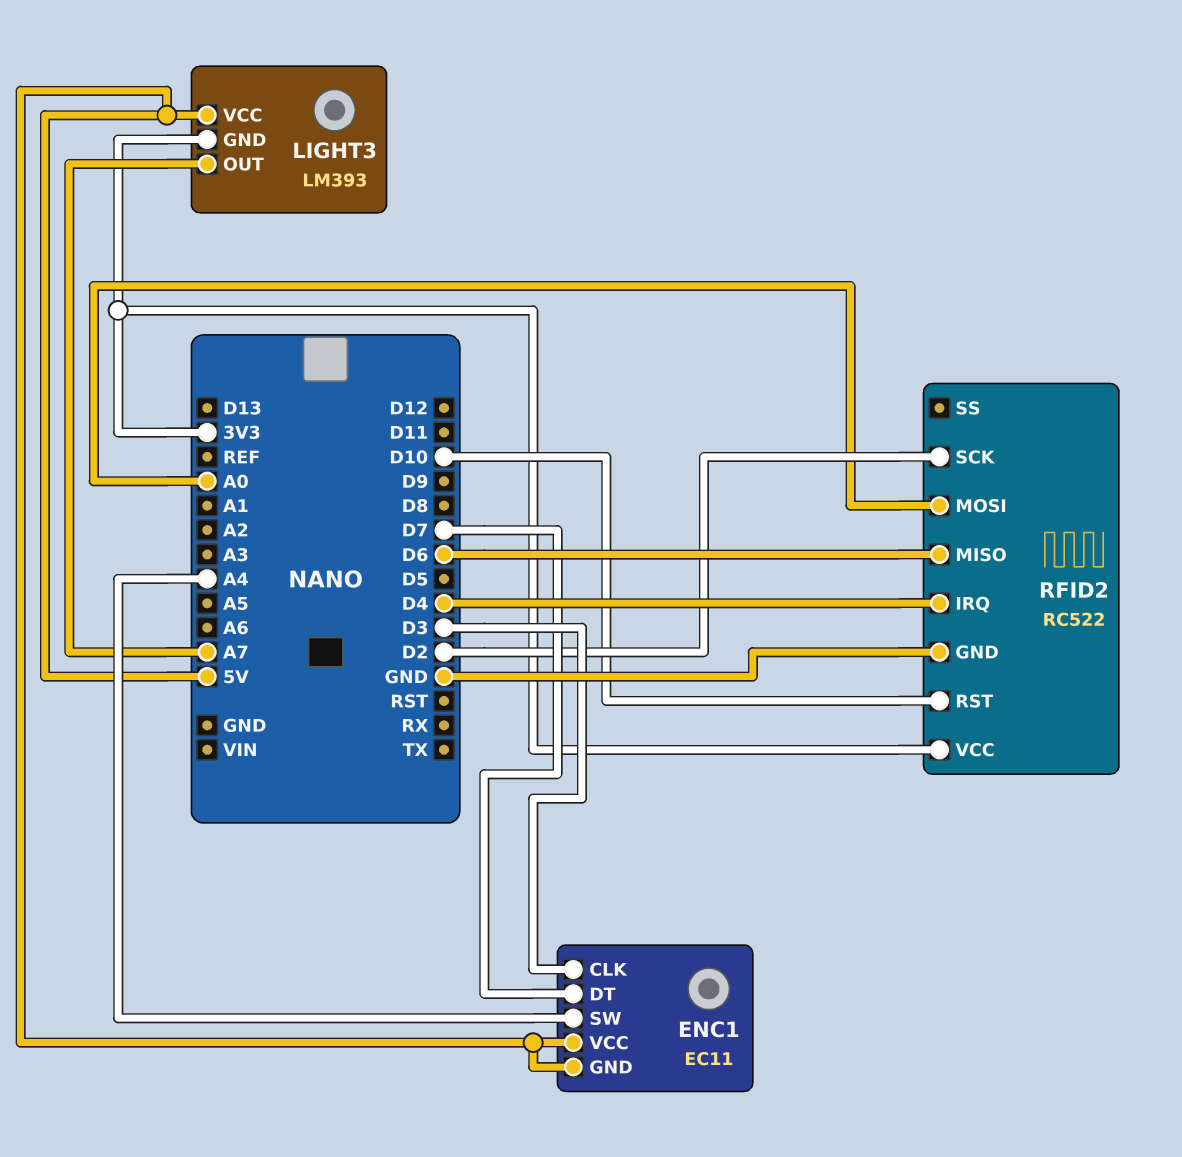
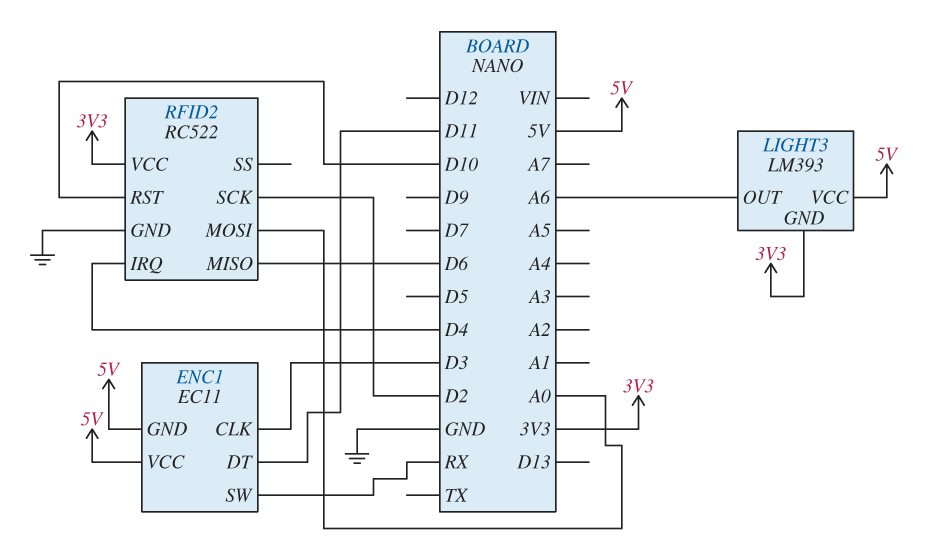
ENC1 pin DT: D7 -> D11
ENC1 pin SW: A4 -> RX
LIGHT3 pin OUT: A7 -> A6

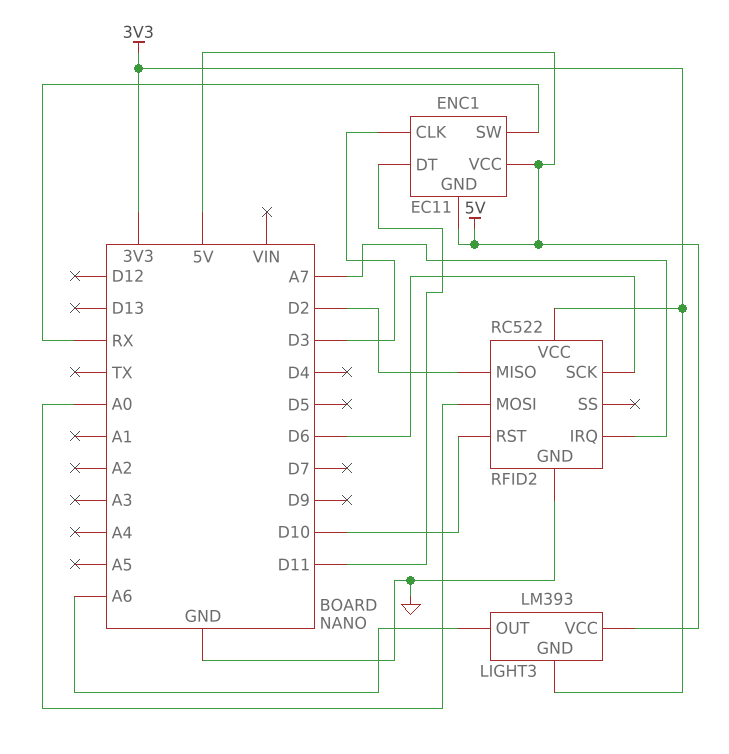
RFID2 pin IRQ: D4 -> A7
RFID2 pin MISO: D6 -> D2
RFID2 pin SCK: D2 -> D6

